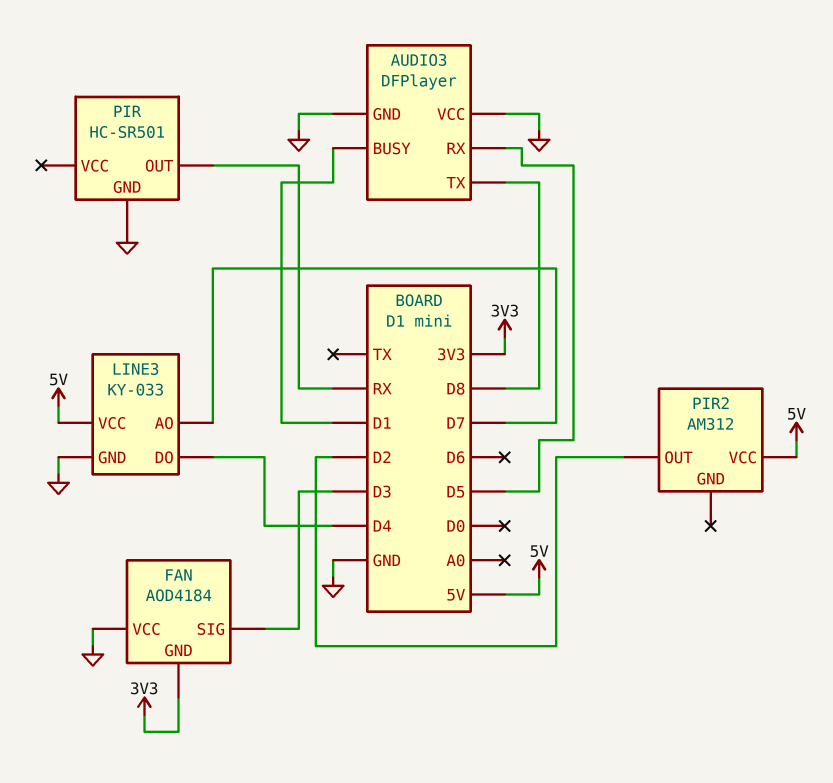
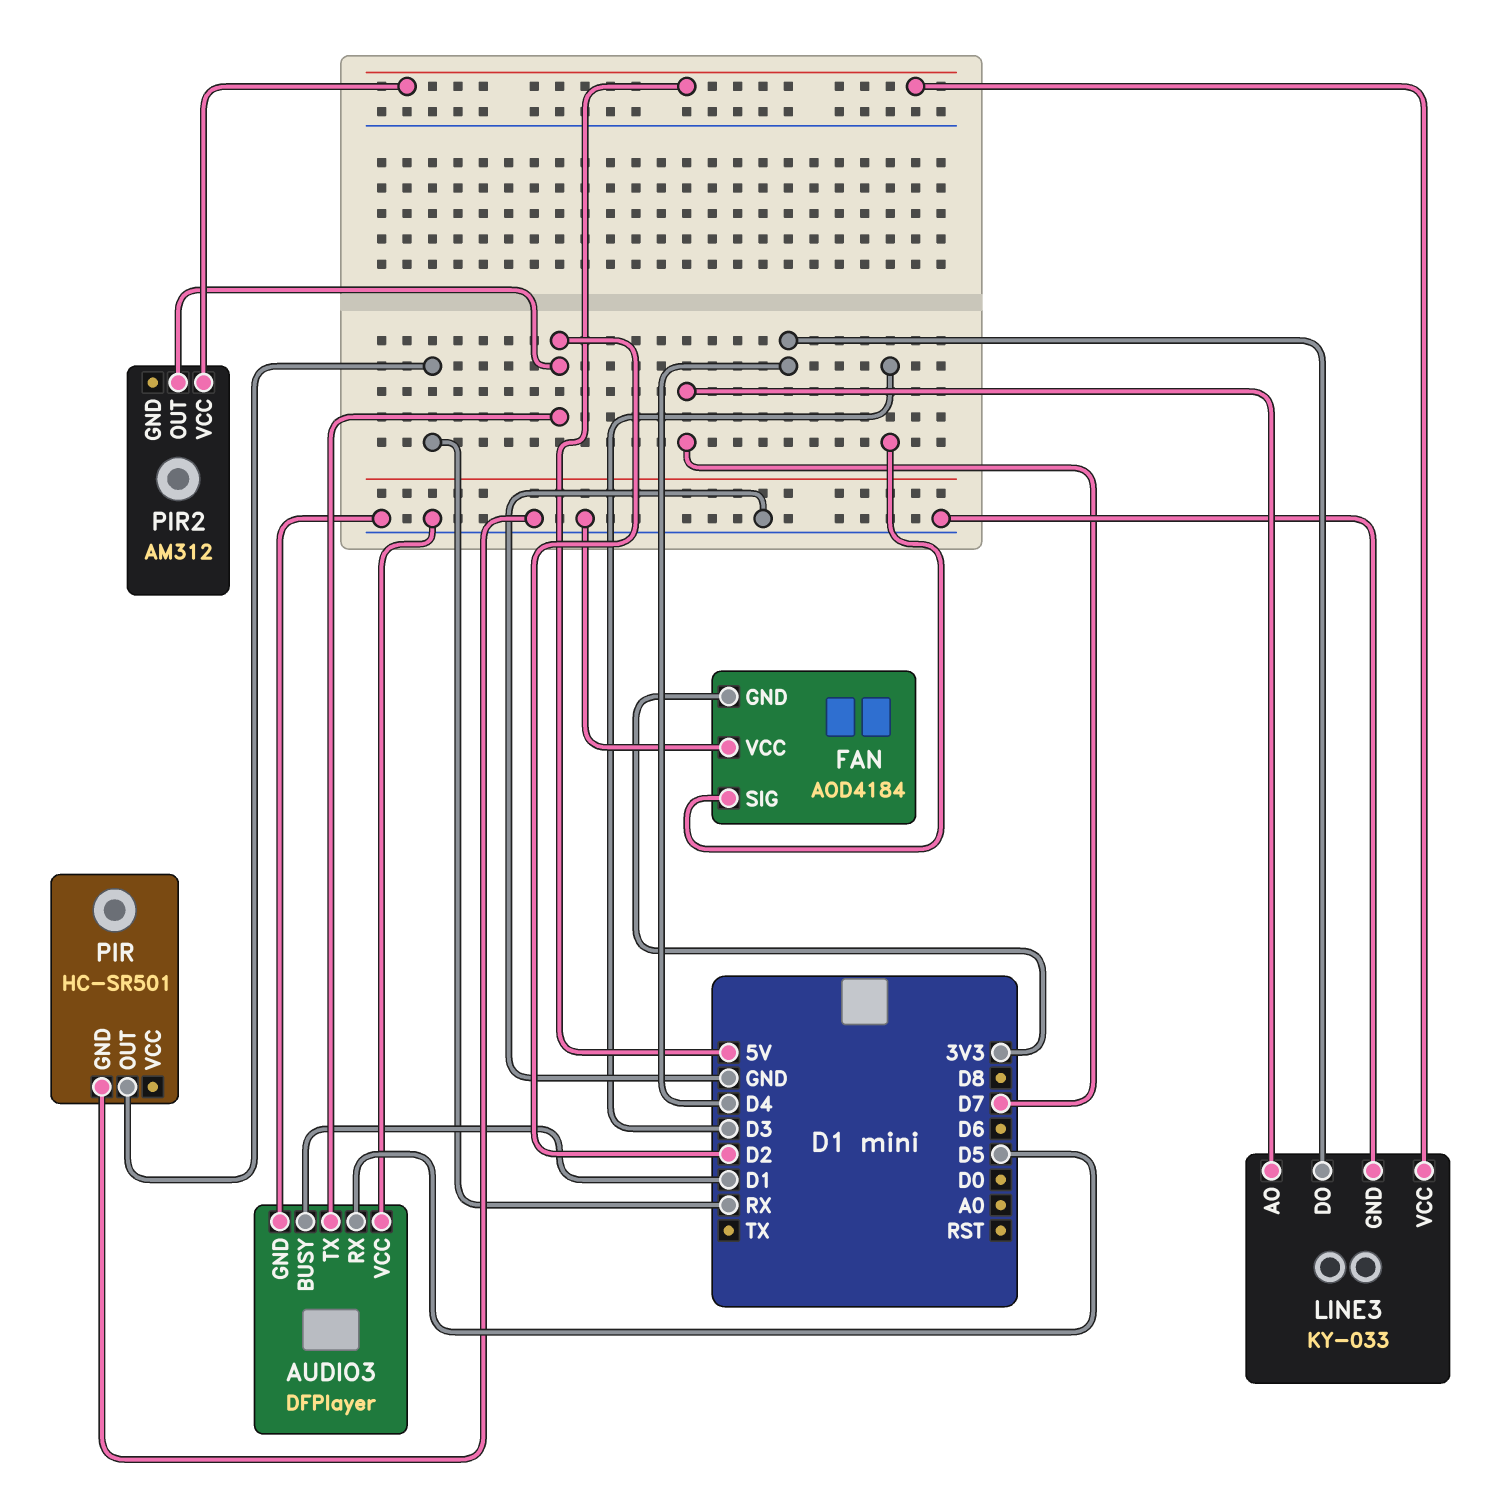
AUDIO3 pin TX: D8 -> D2

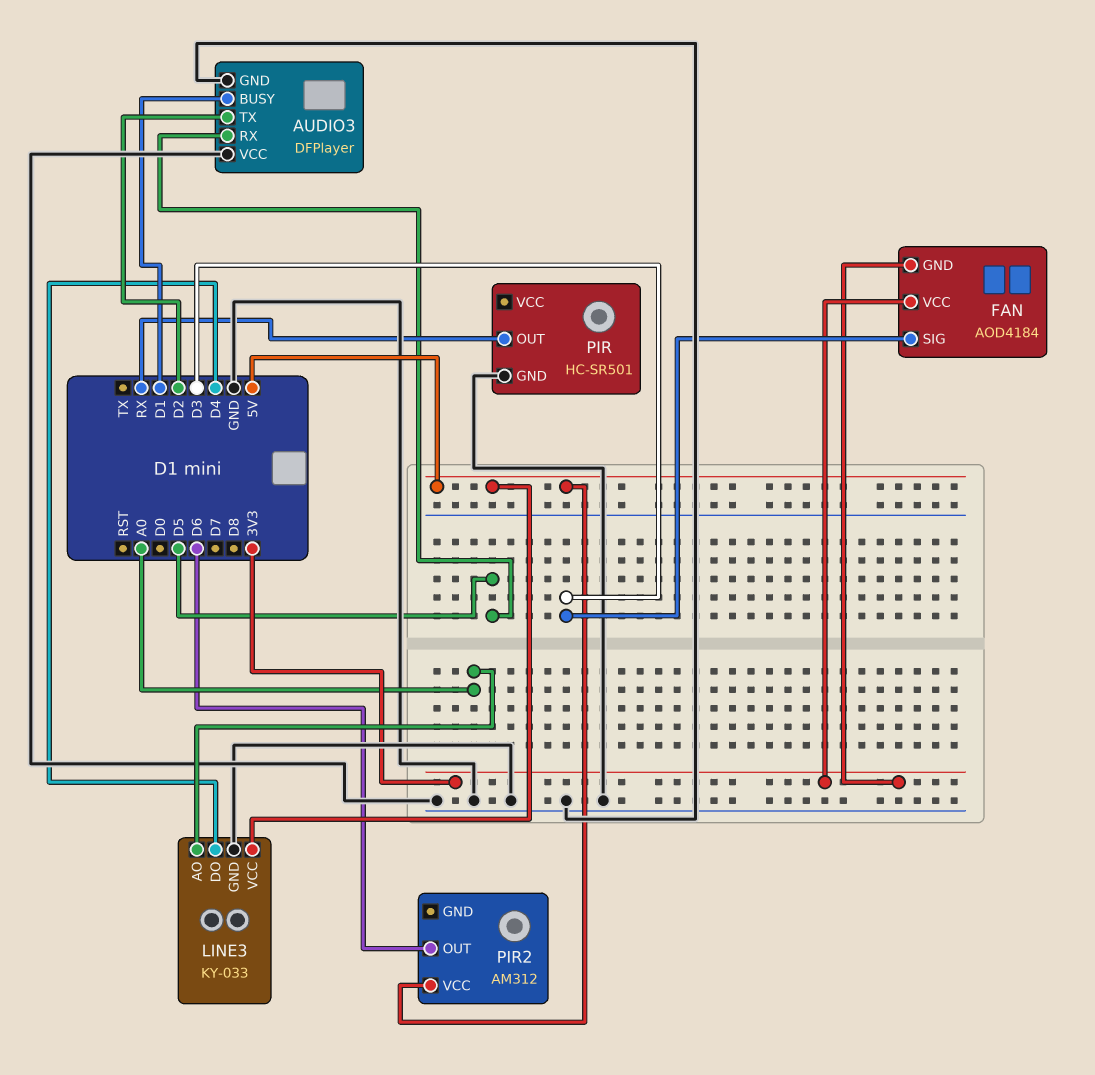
FAN pin VCC: GND -> 3V3
LINE3 pin AO: D7 -> A0
PIR2 pin OUT: D2 -> D6

